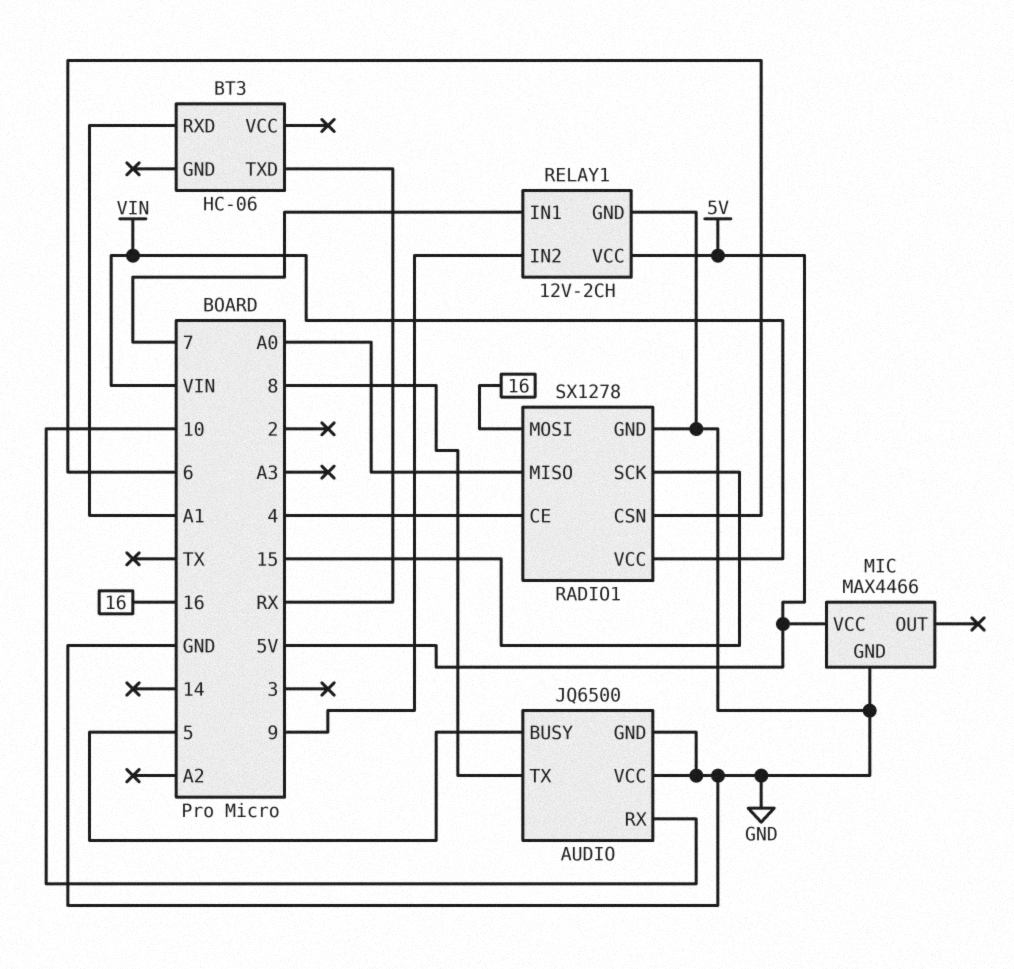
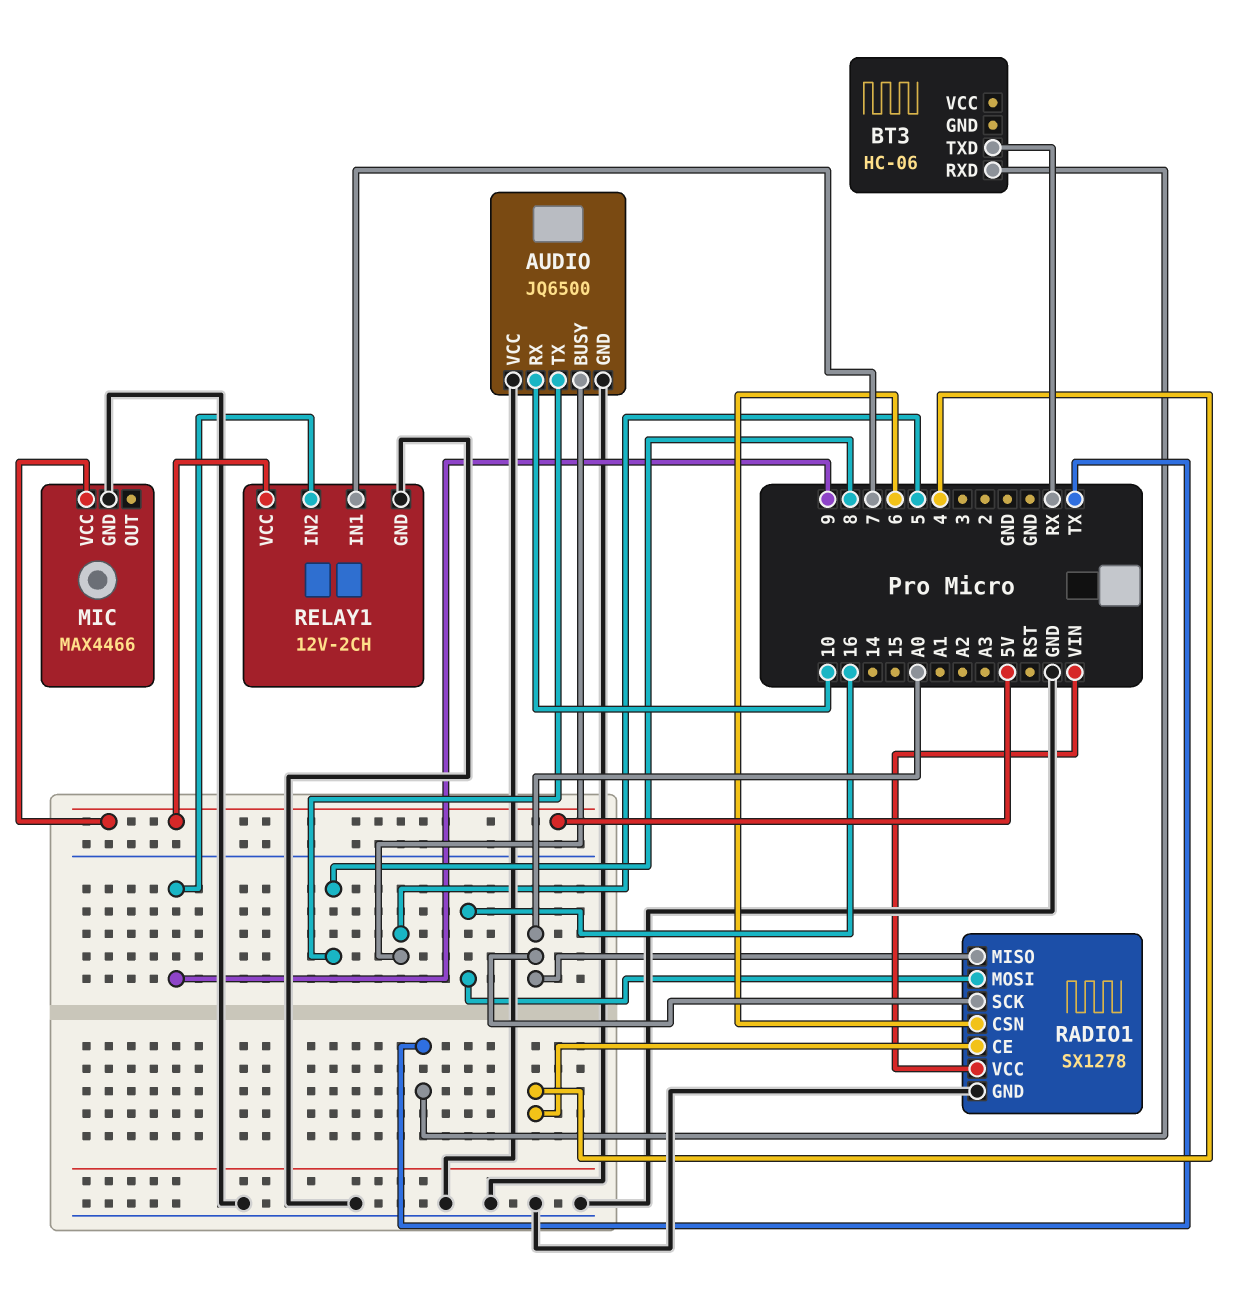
BT3 pin RXD: A1 -> TX
RADIO1 pin SCK: 15 -> A0

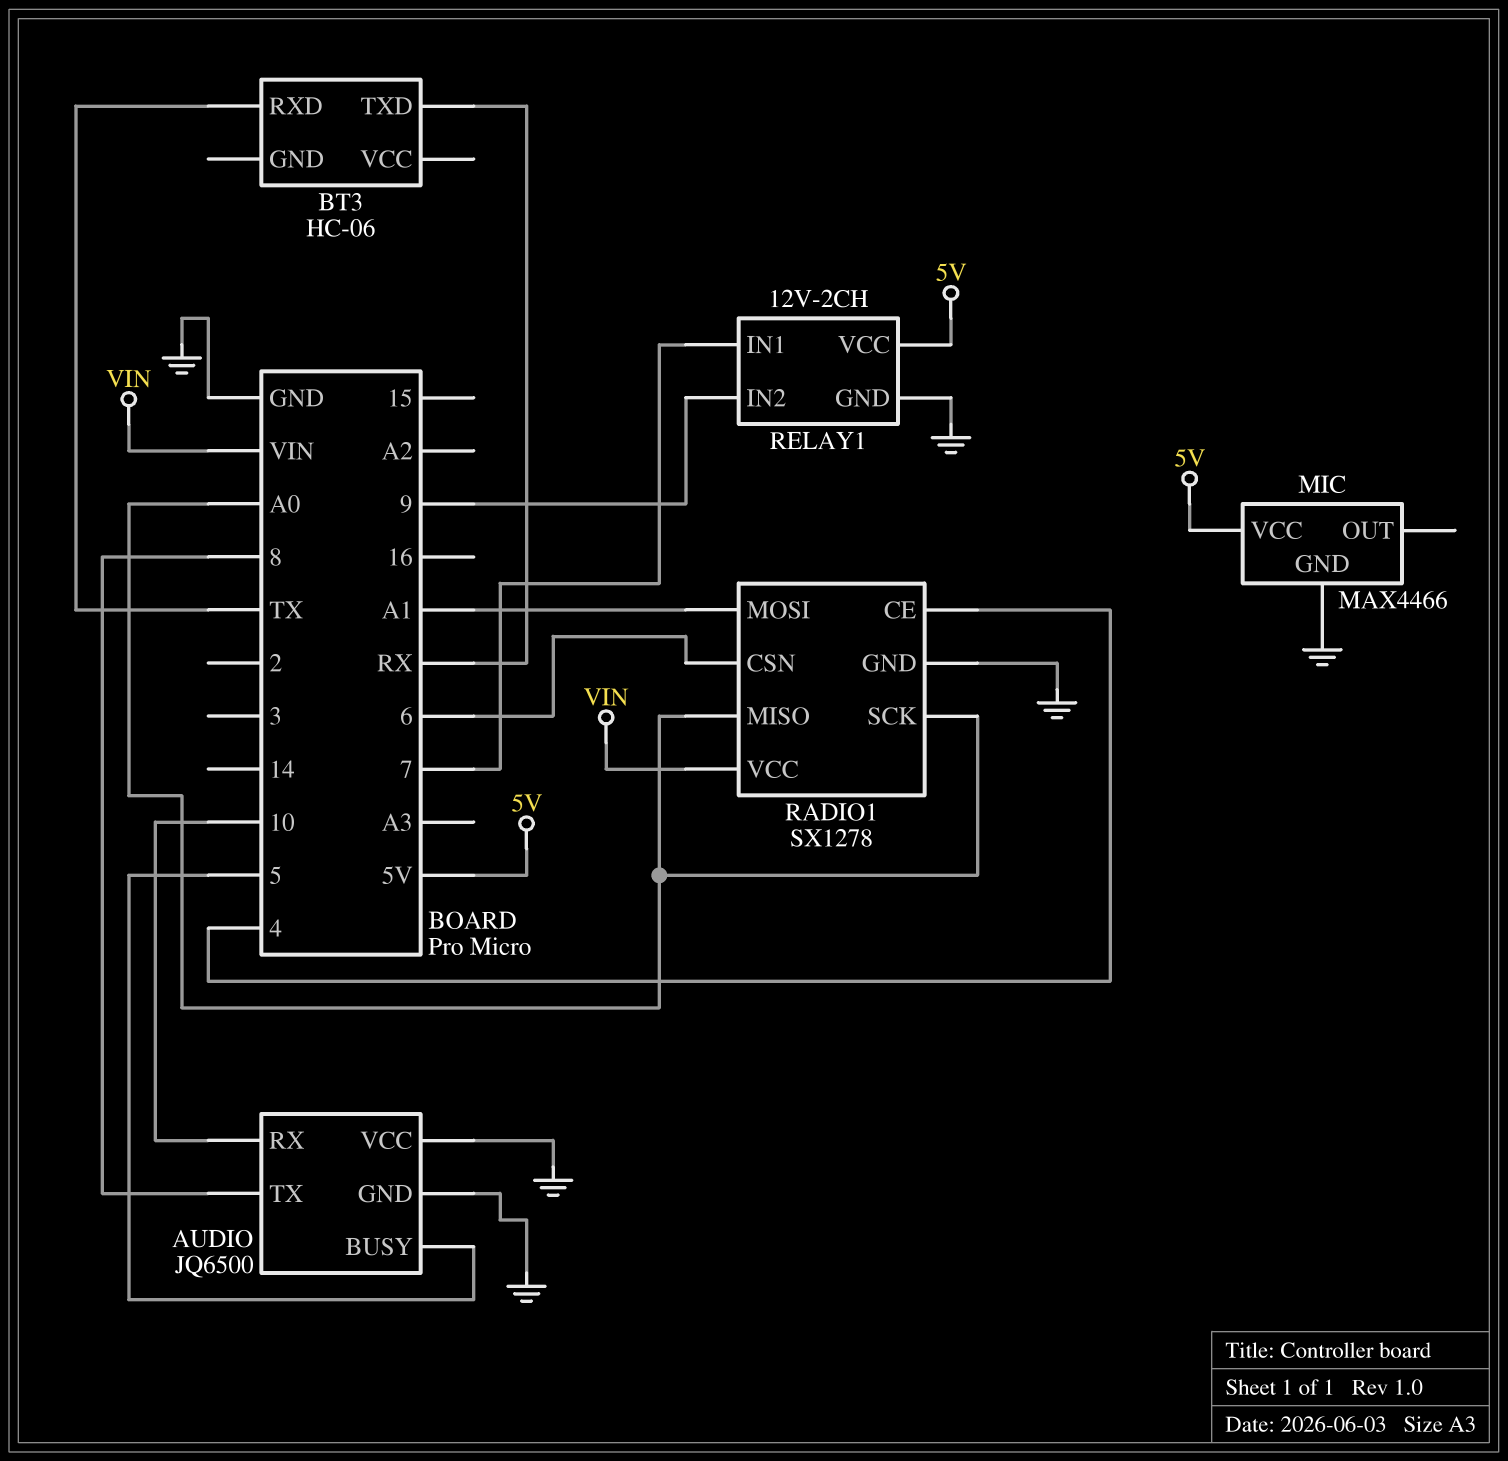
RADIO1 pin MOSI: 16 -> A1

